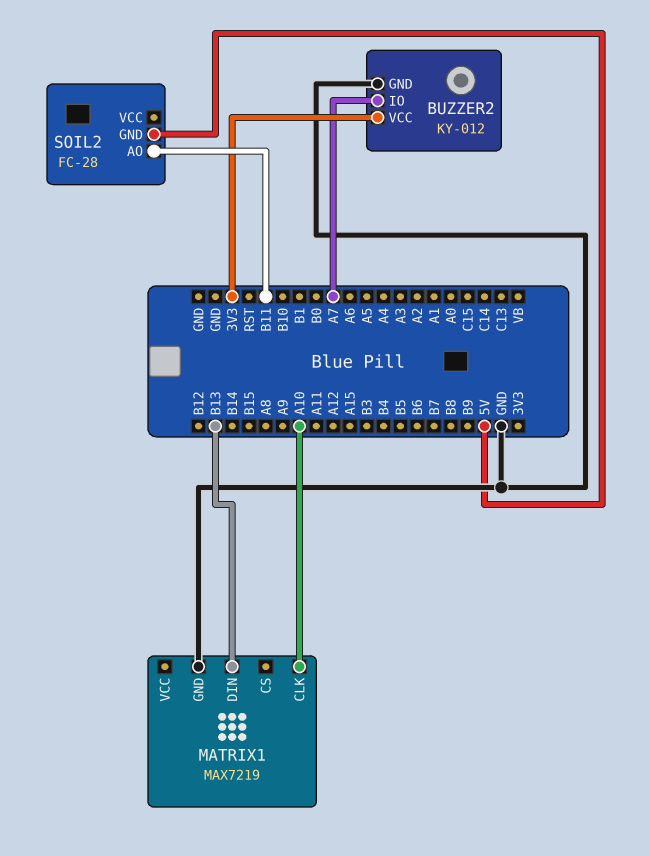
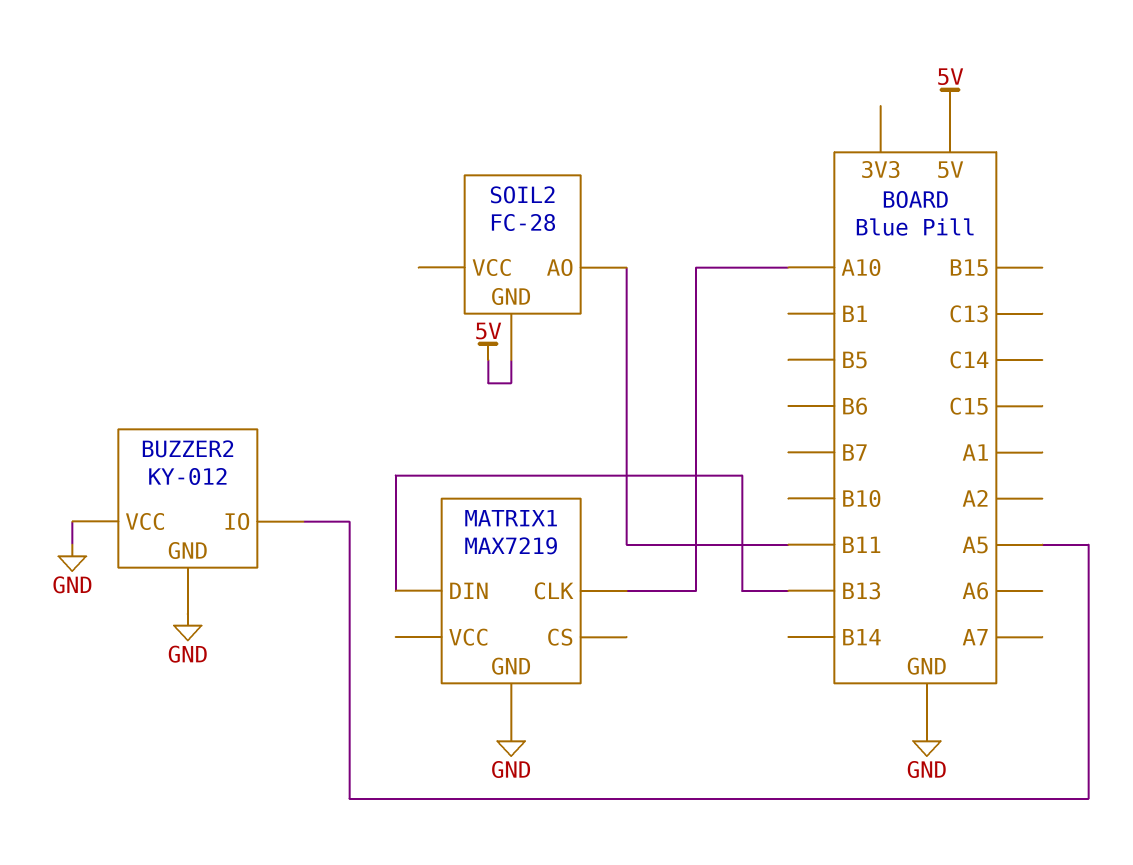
BUZZER2 pin IO: A7 -> A5
BUZZER2 pin VCC: 3V3 -> GND

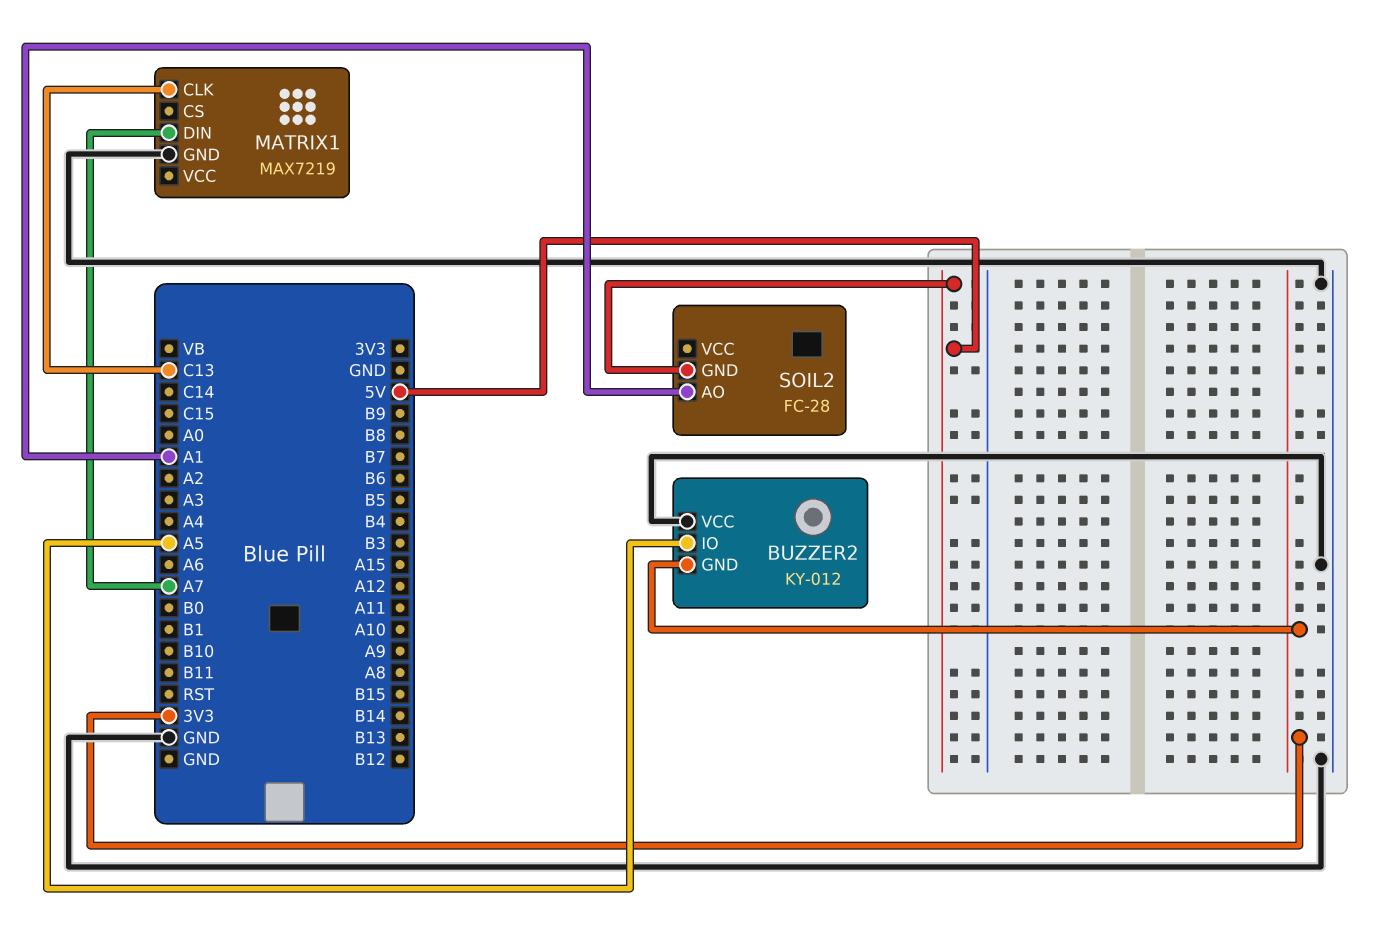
BUZZER2 pin GND: GND -> 3V3
MATRIX1 pin CLK: A10 -> C13
MATRIX1 pin DIN: B13 -> A7
SOIL2 pin AO: B11 -> A1

